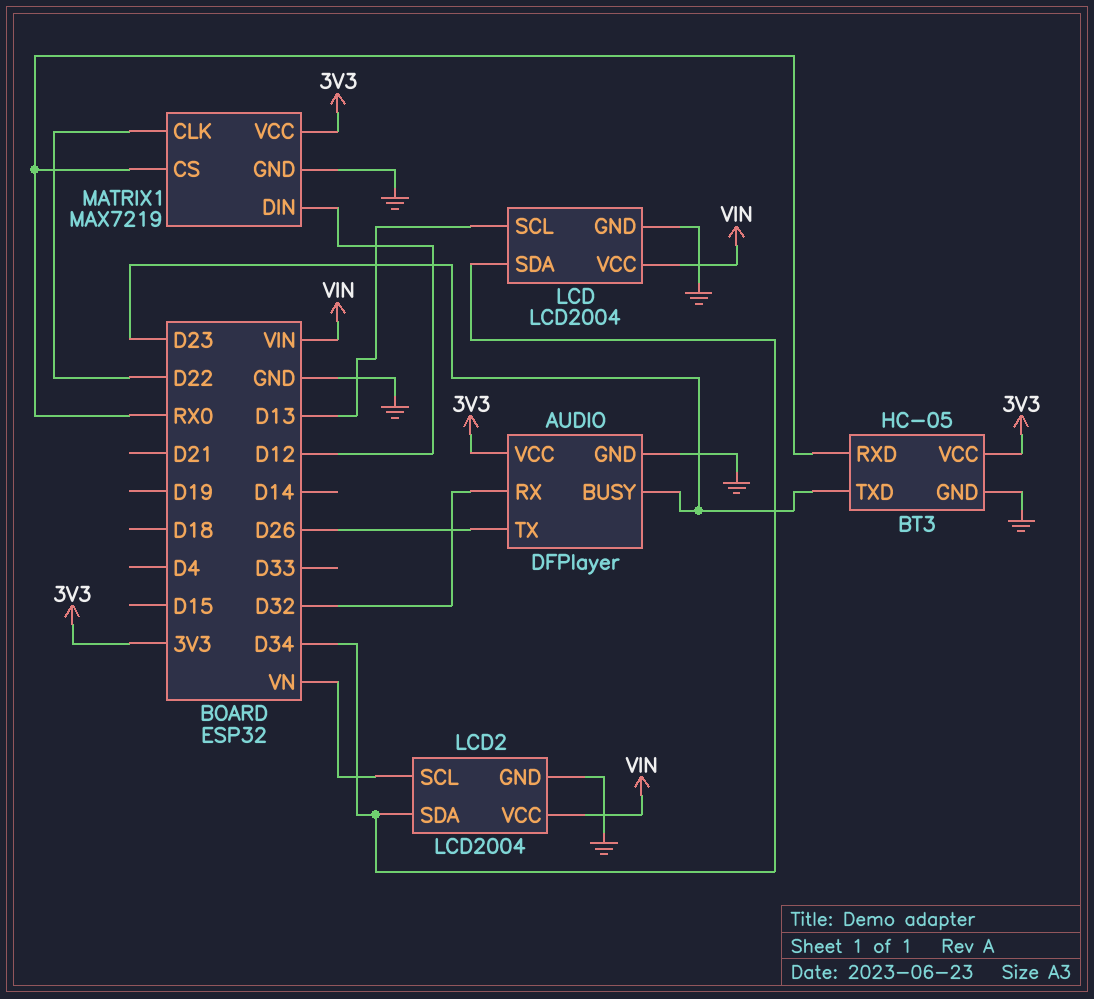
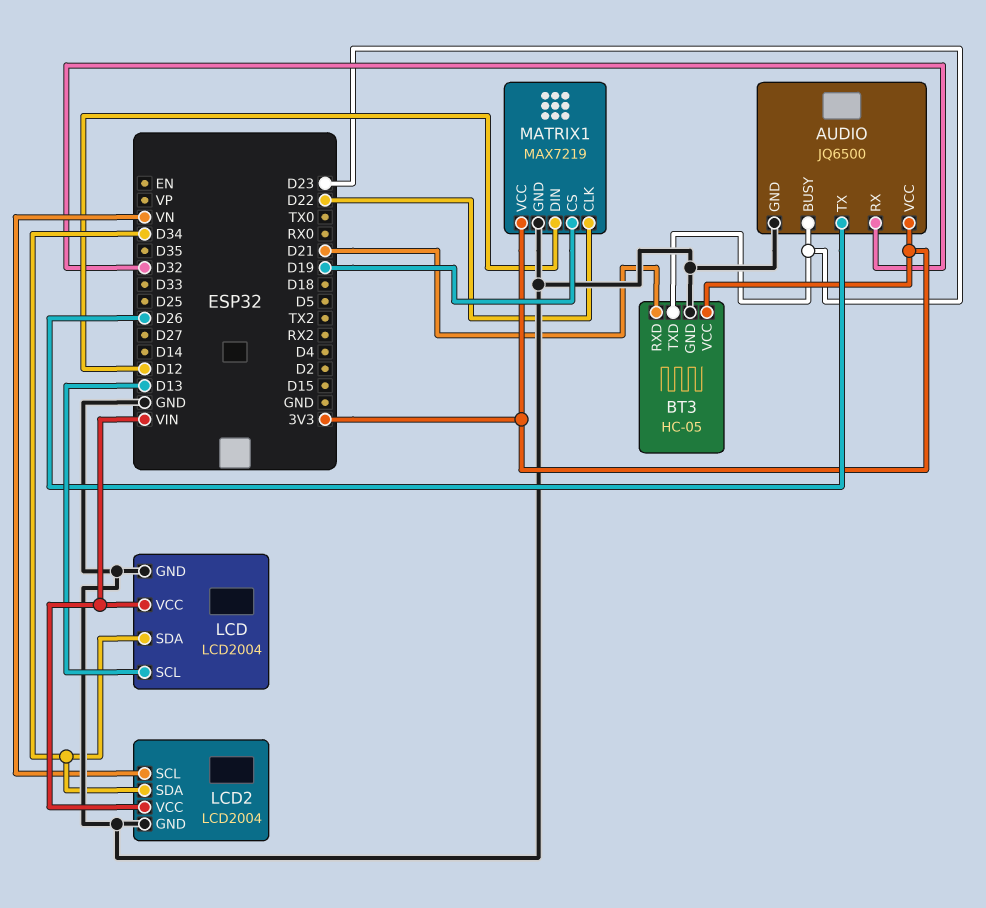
AUDIO: DFPlayer -> JQ6500
BT3 pin RXD: RX0 -> D21
MATRIX1 pin CS: RX0 -> D19

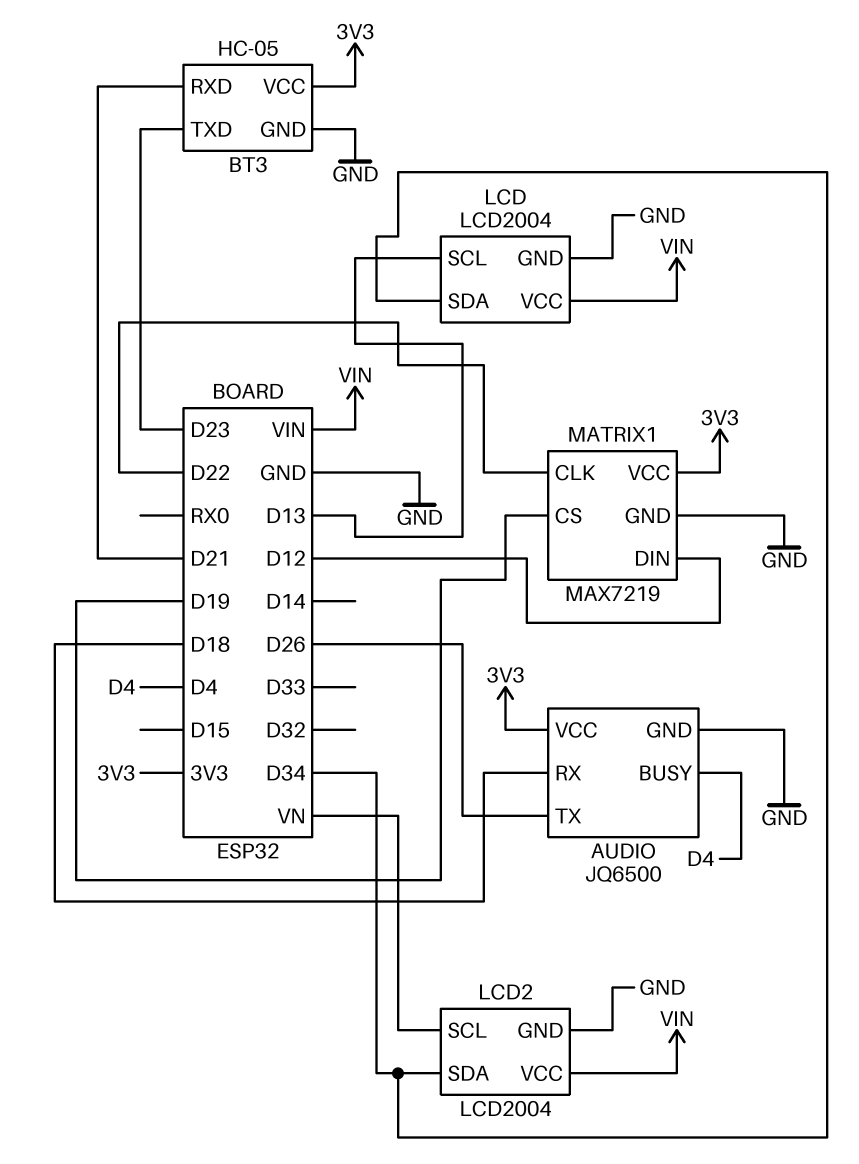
AUDIO pin BUSY: D23 -> D4
AUDIO pin RX: D32 -> D18

